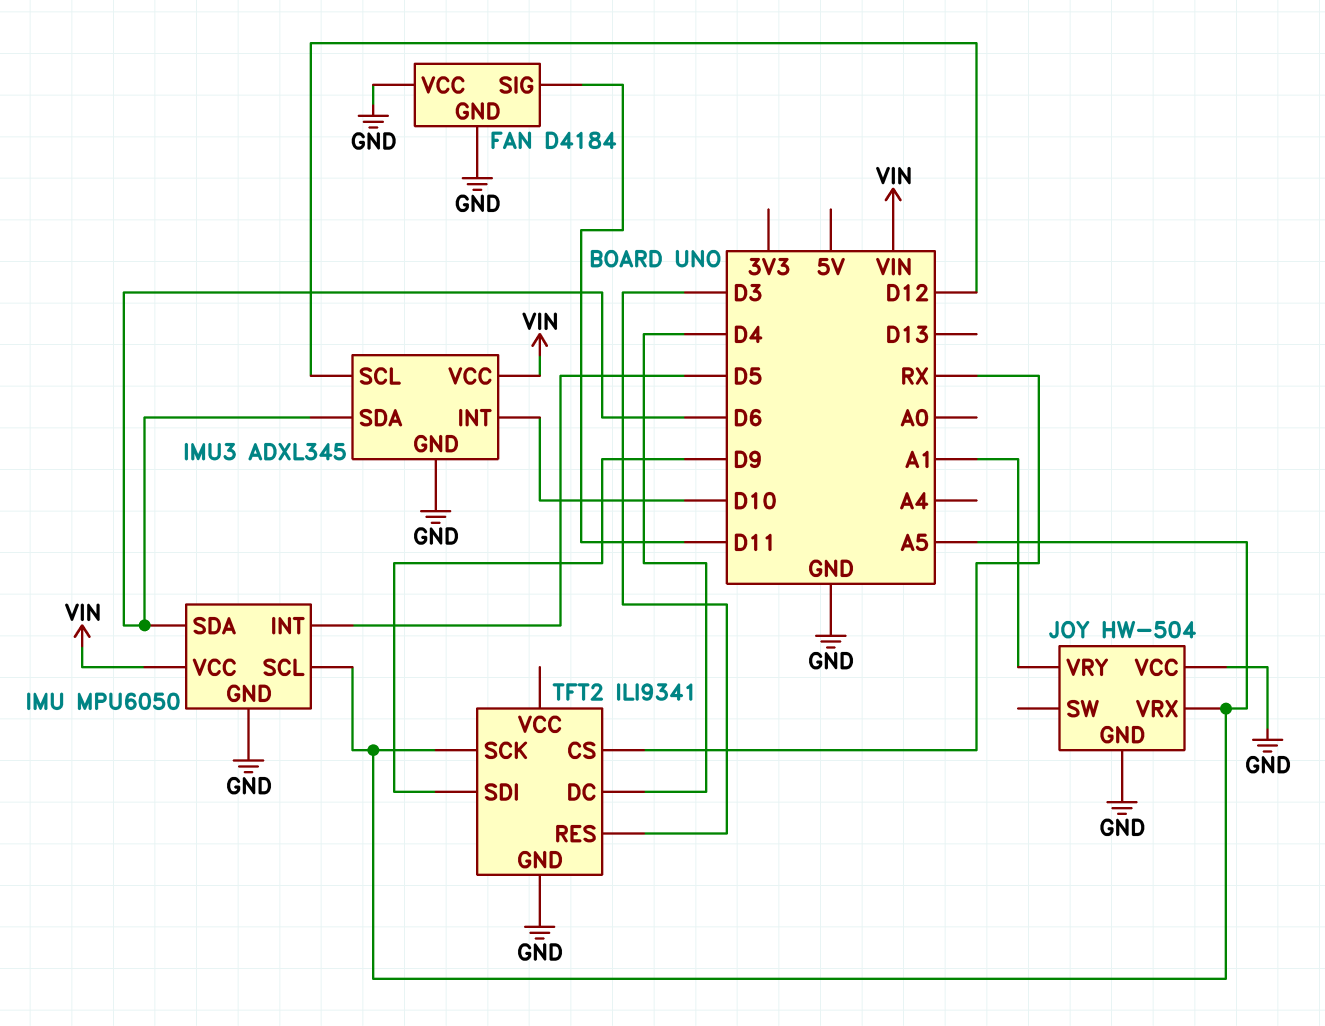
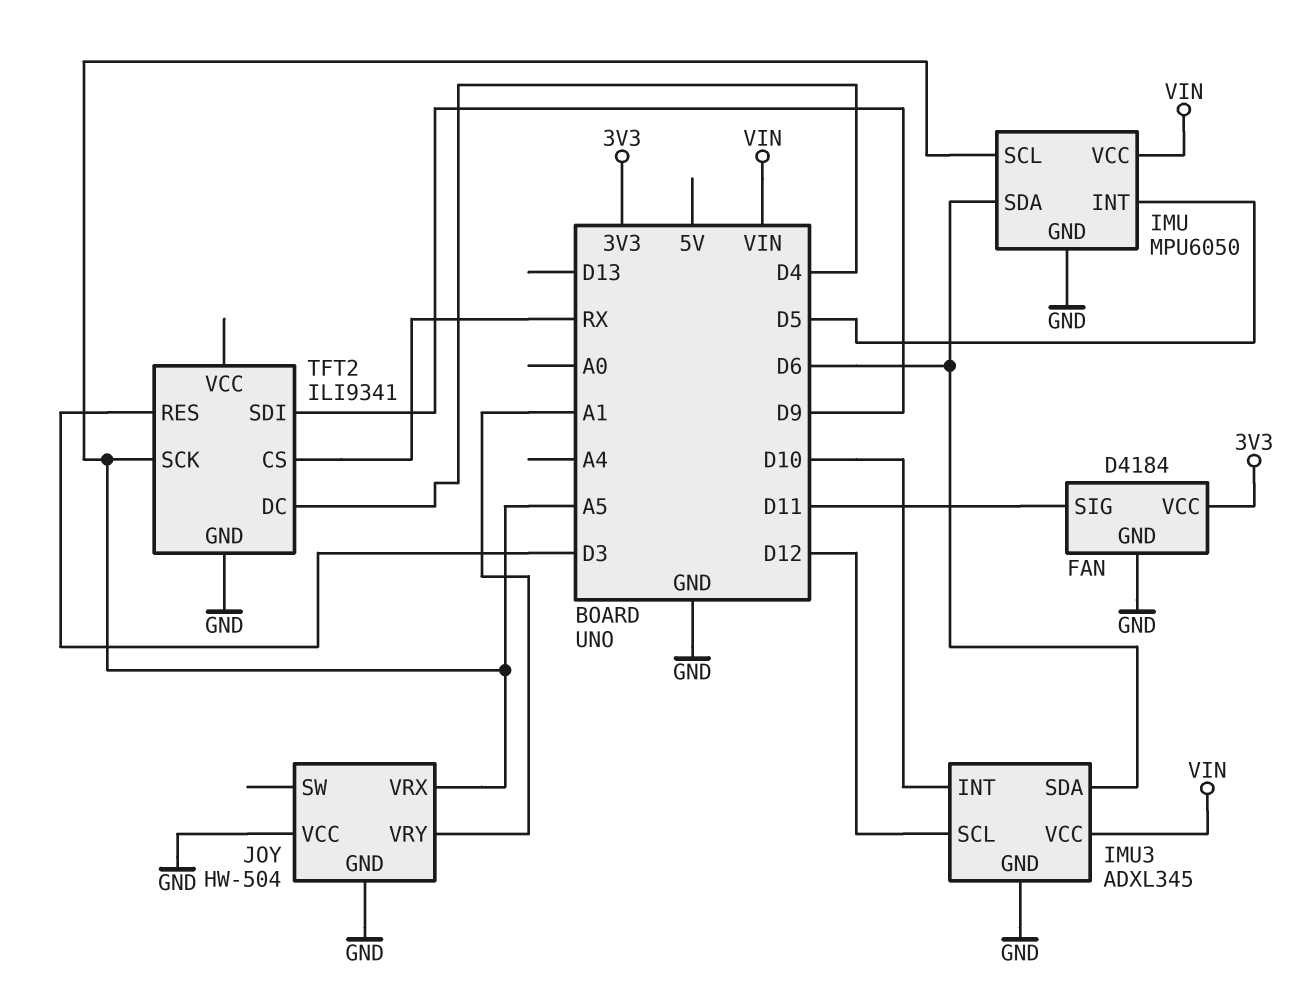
FAN pin VCC: GND -> 3V3

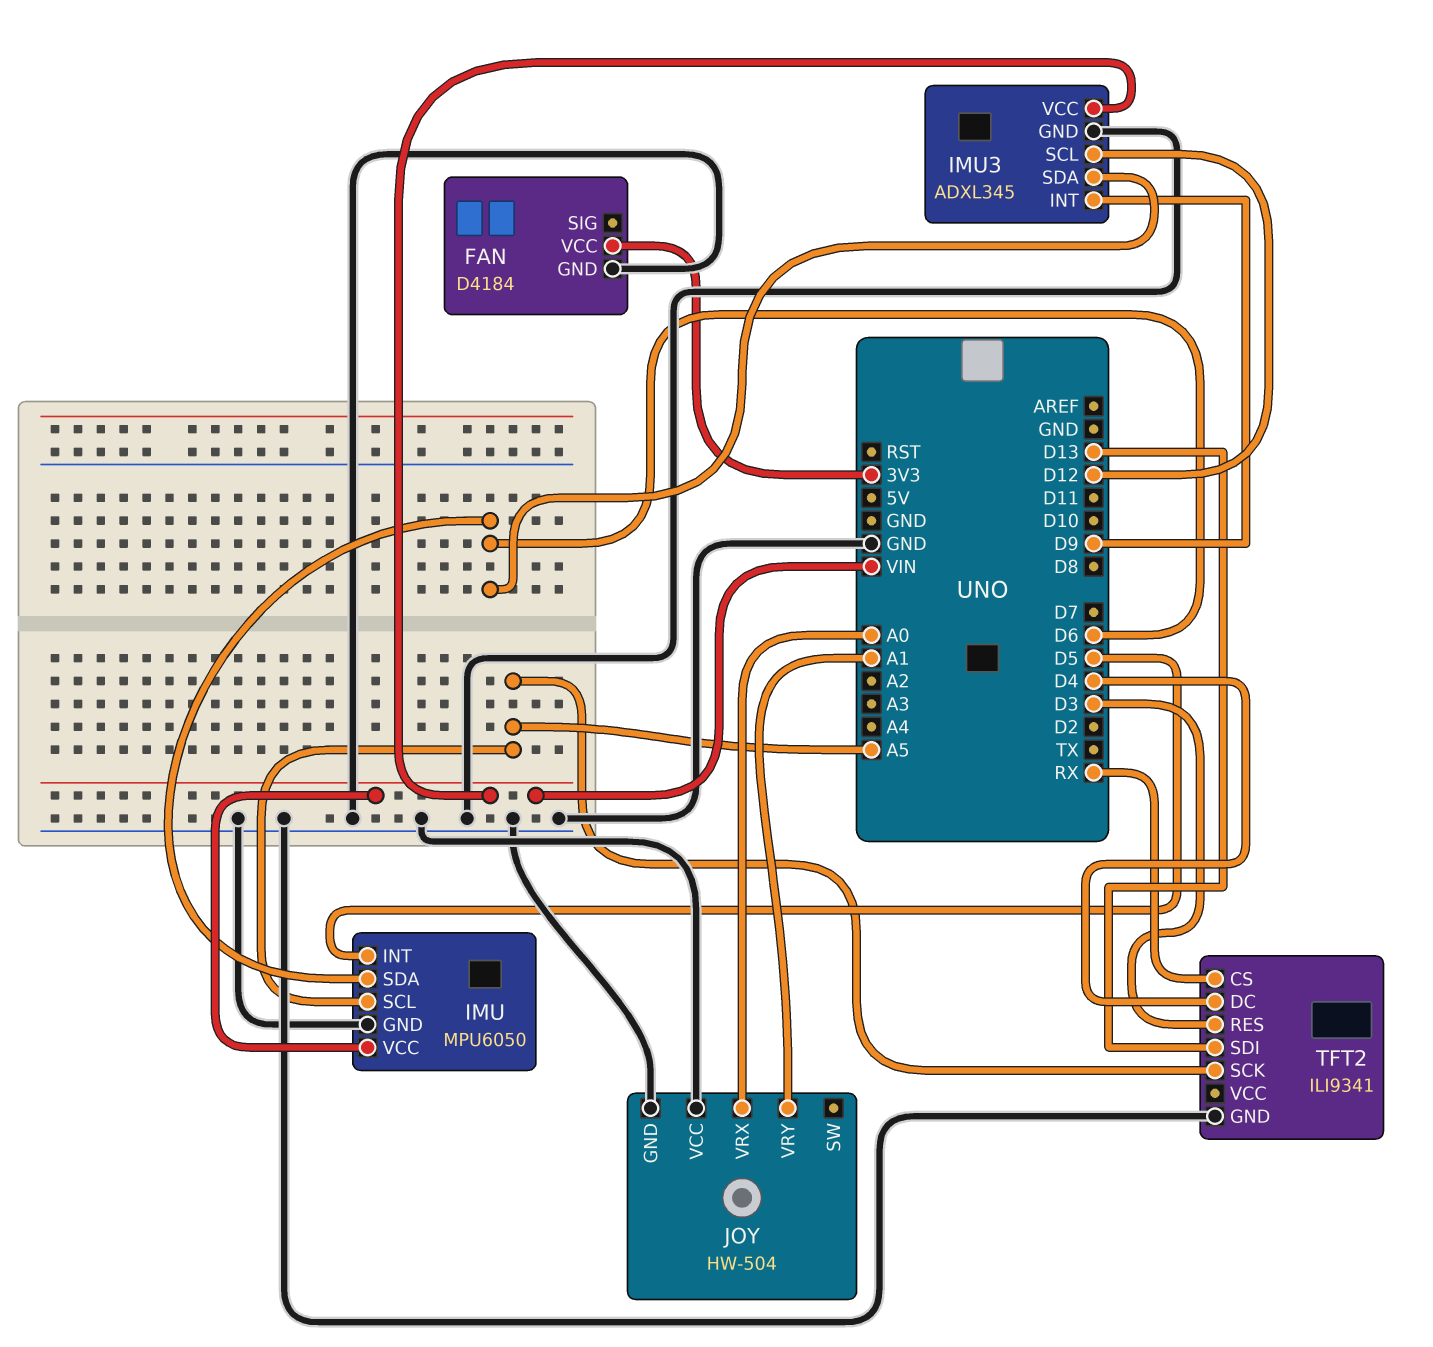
FAN pin SIG: D11 -> none
IMU3 pin INT: D10 -> D9
JOY pin VRX: A5 -> A0
TFT2 pin SDI: D9 -> D13

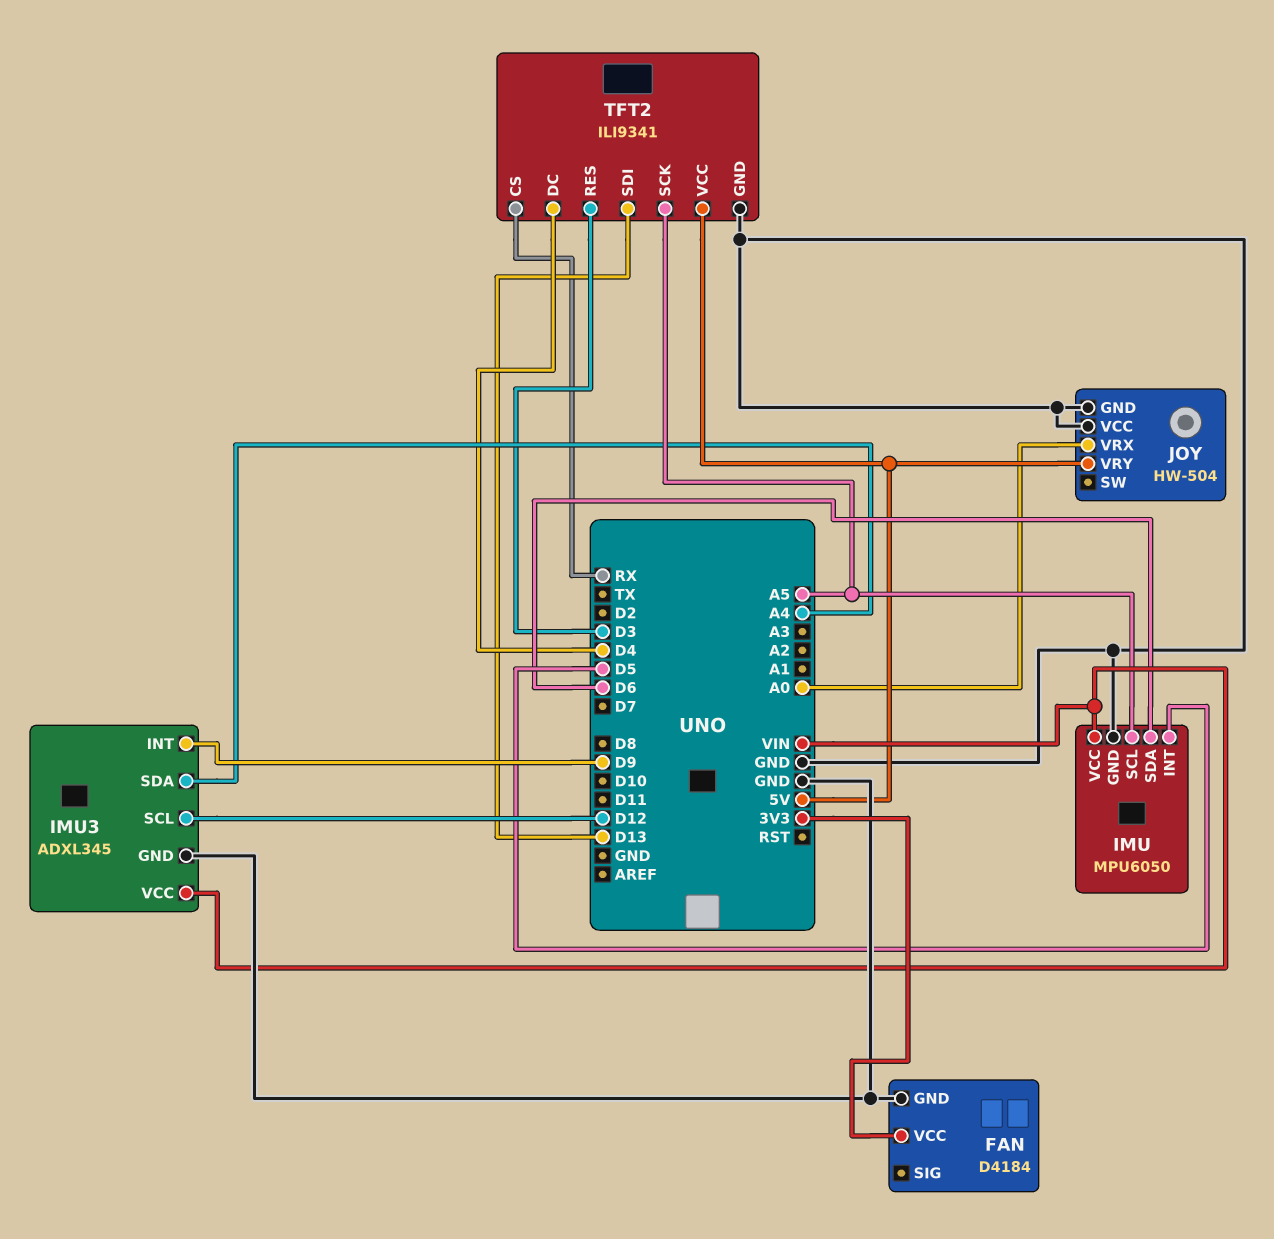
IMU3 pin SDA: D6 -> A4
JOY pin VRY: A1 -> 5V
TFT2 pin VCC: none -> 5V

